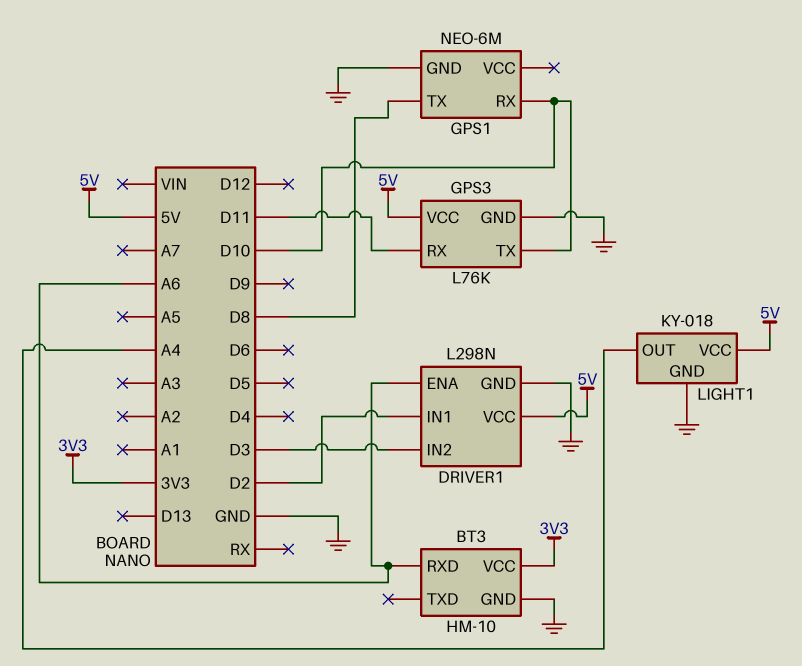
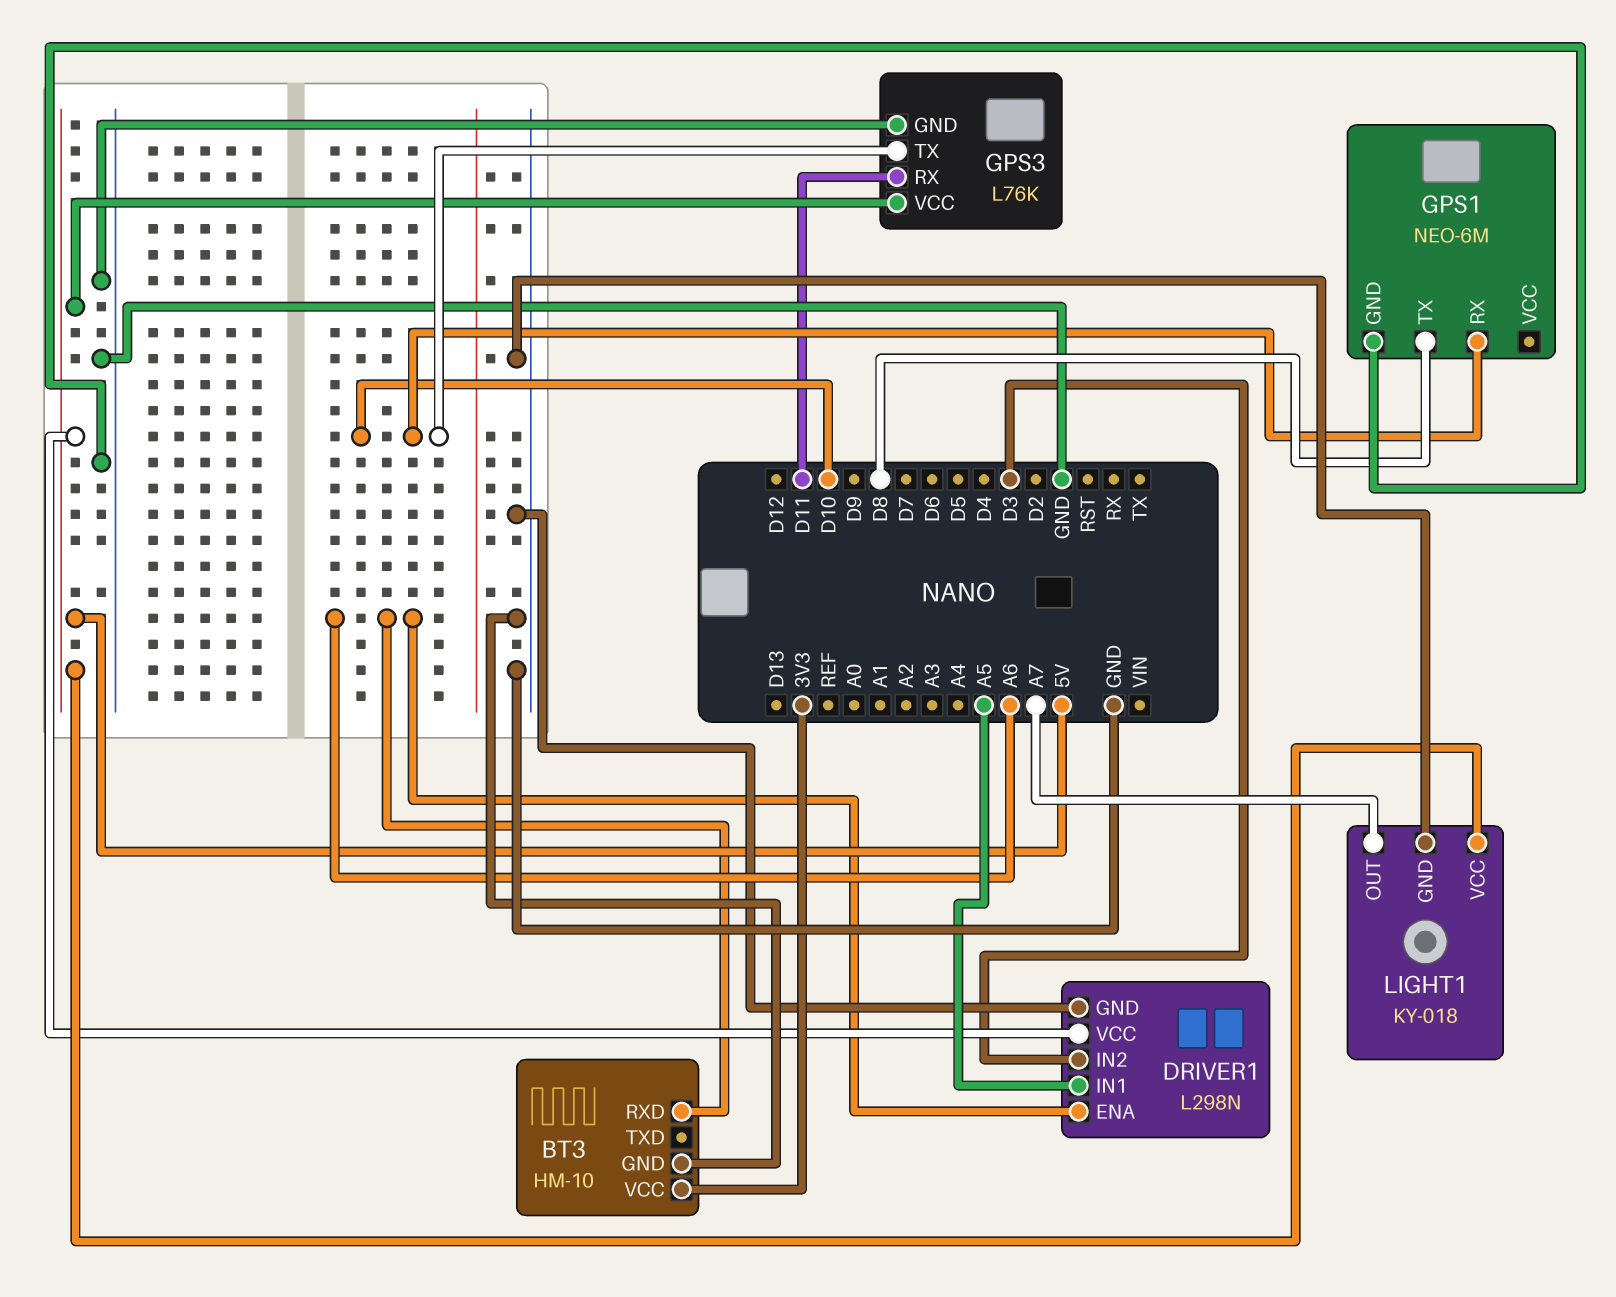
DRIVER1 pin IN1: D2 -> A5
LIGHT1 pin OUT: A4 -> A7

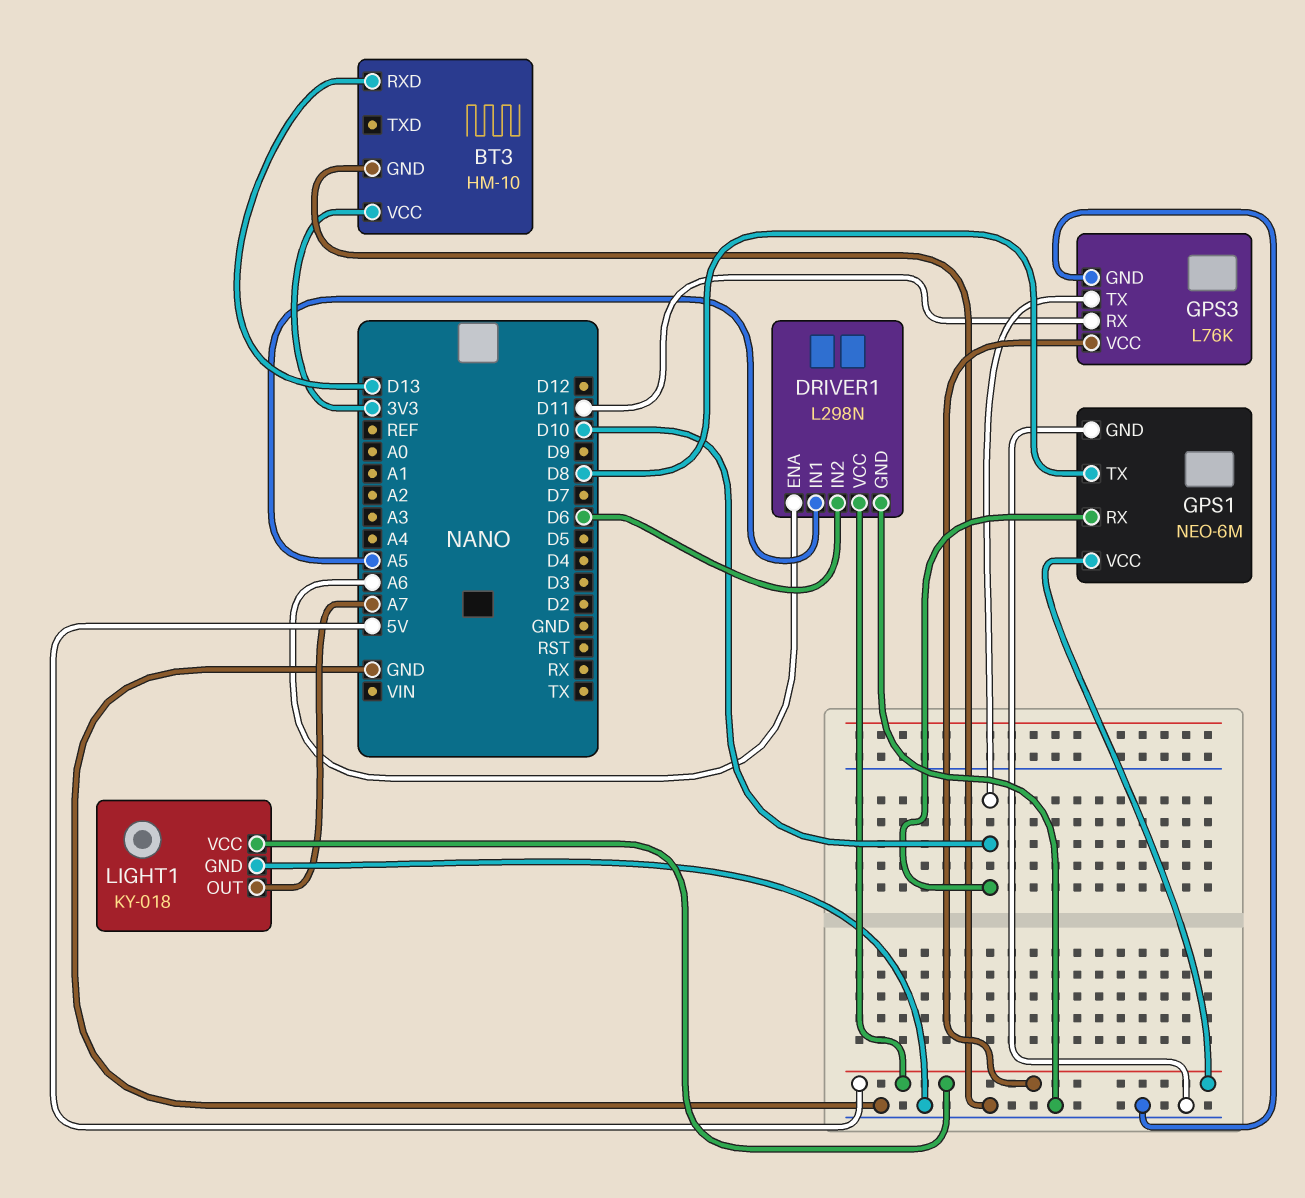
BT3 pin RXD: A6 -> D13
DRIVER1 pin IN2: D3 -> D6
GPS1 pin VCC: none -> 5V

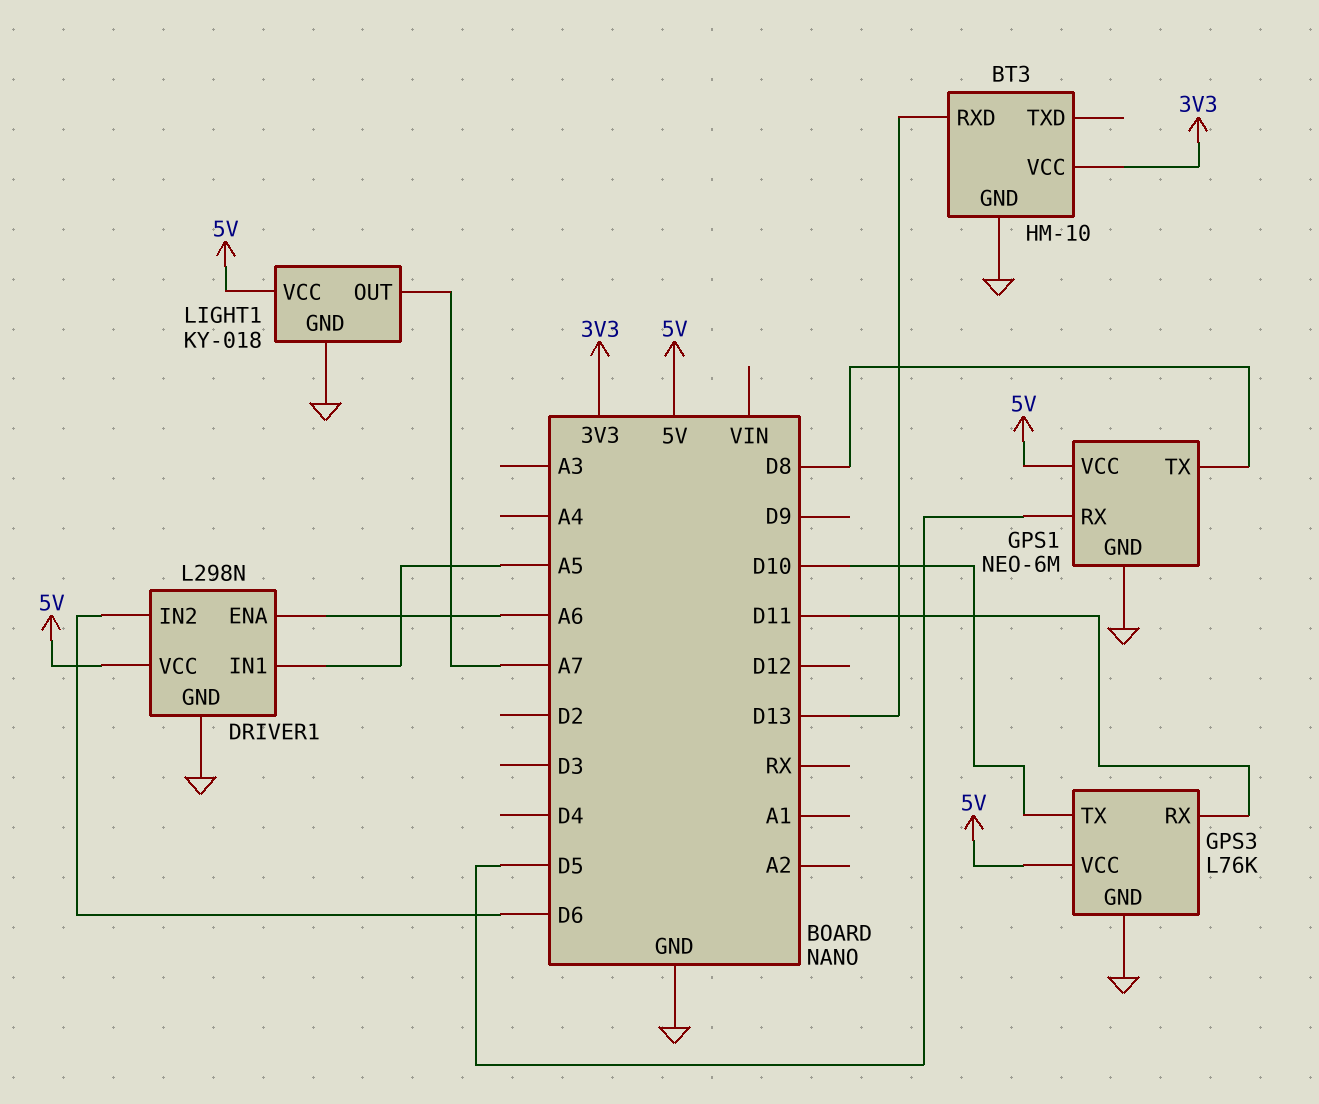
GPS1 pin RX: D10 -> D5

